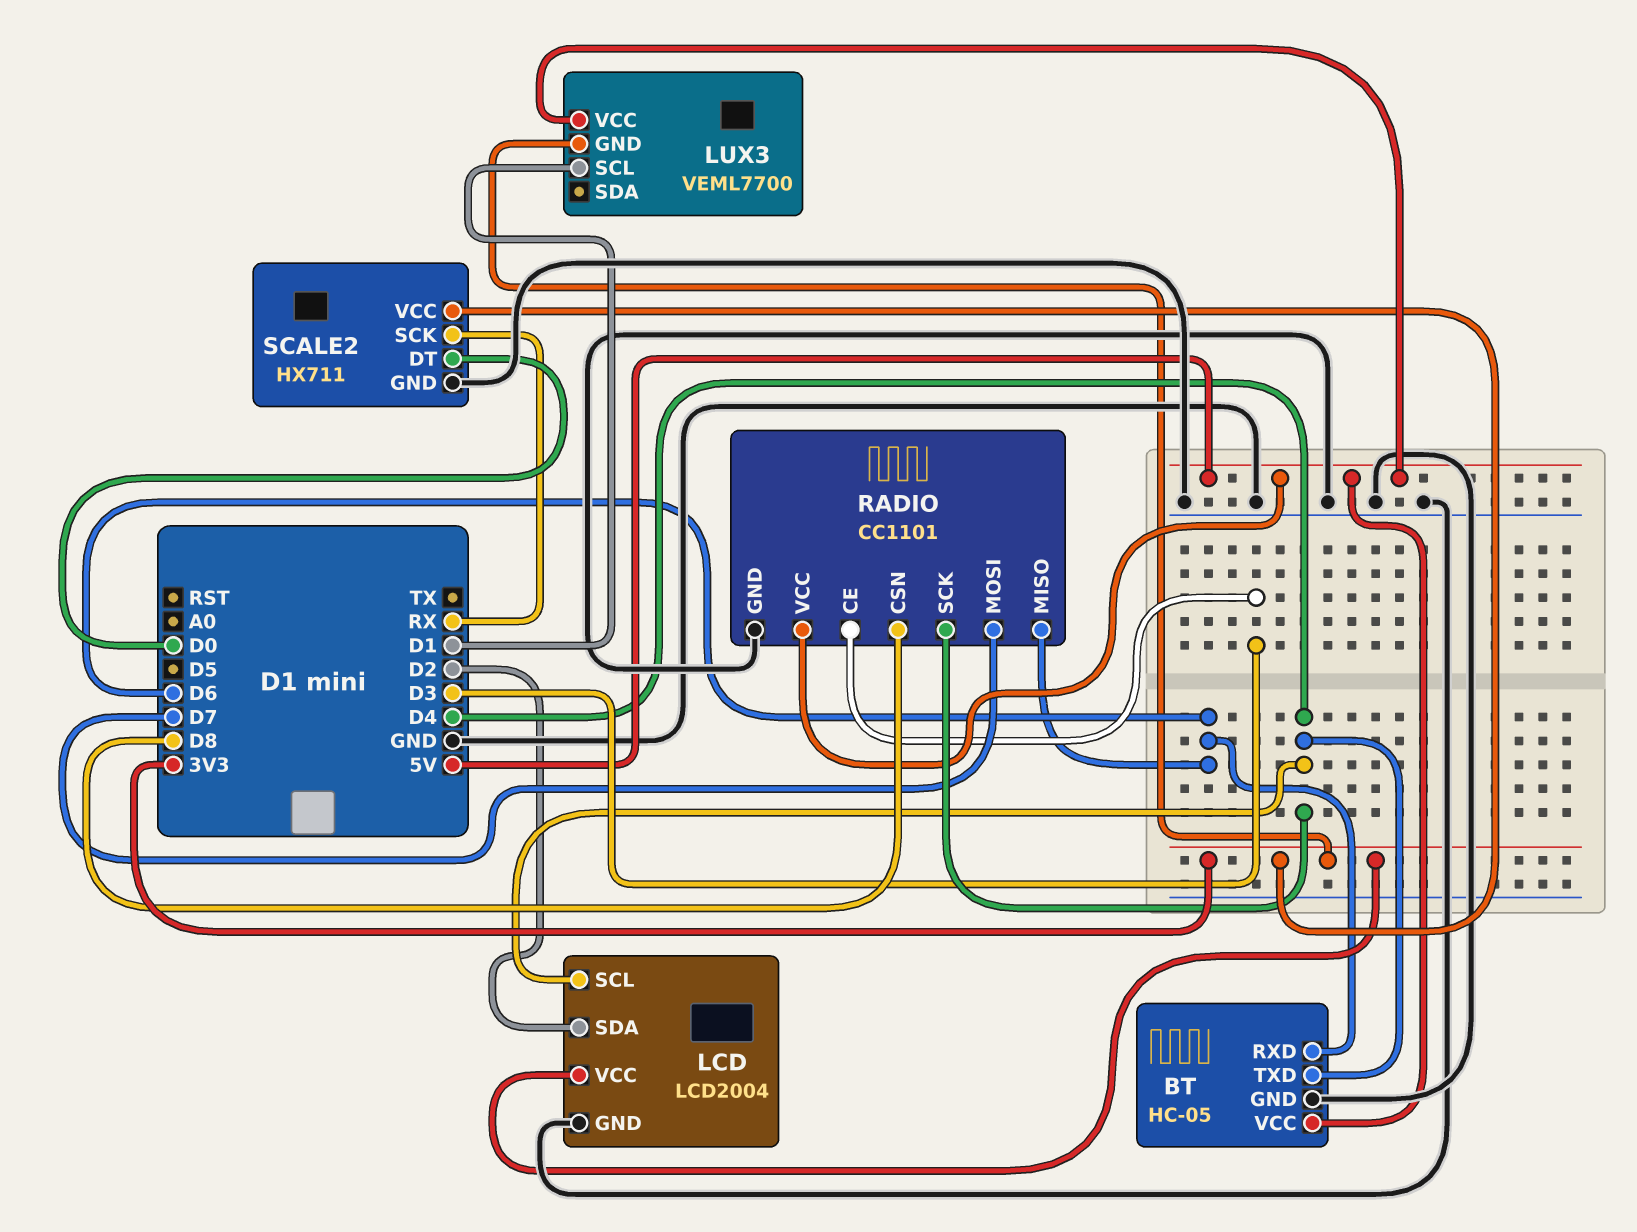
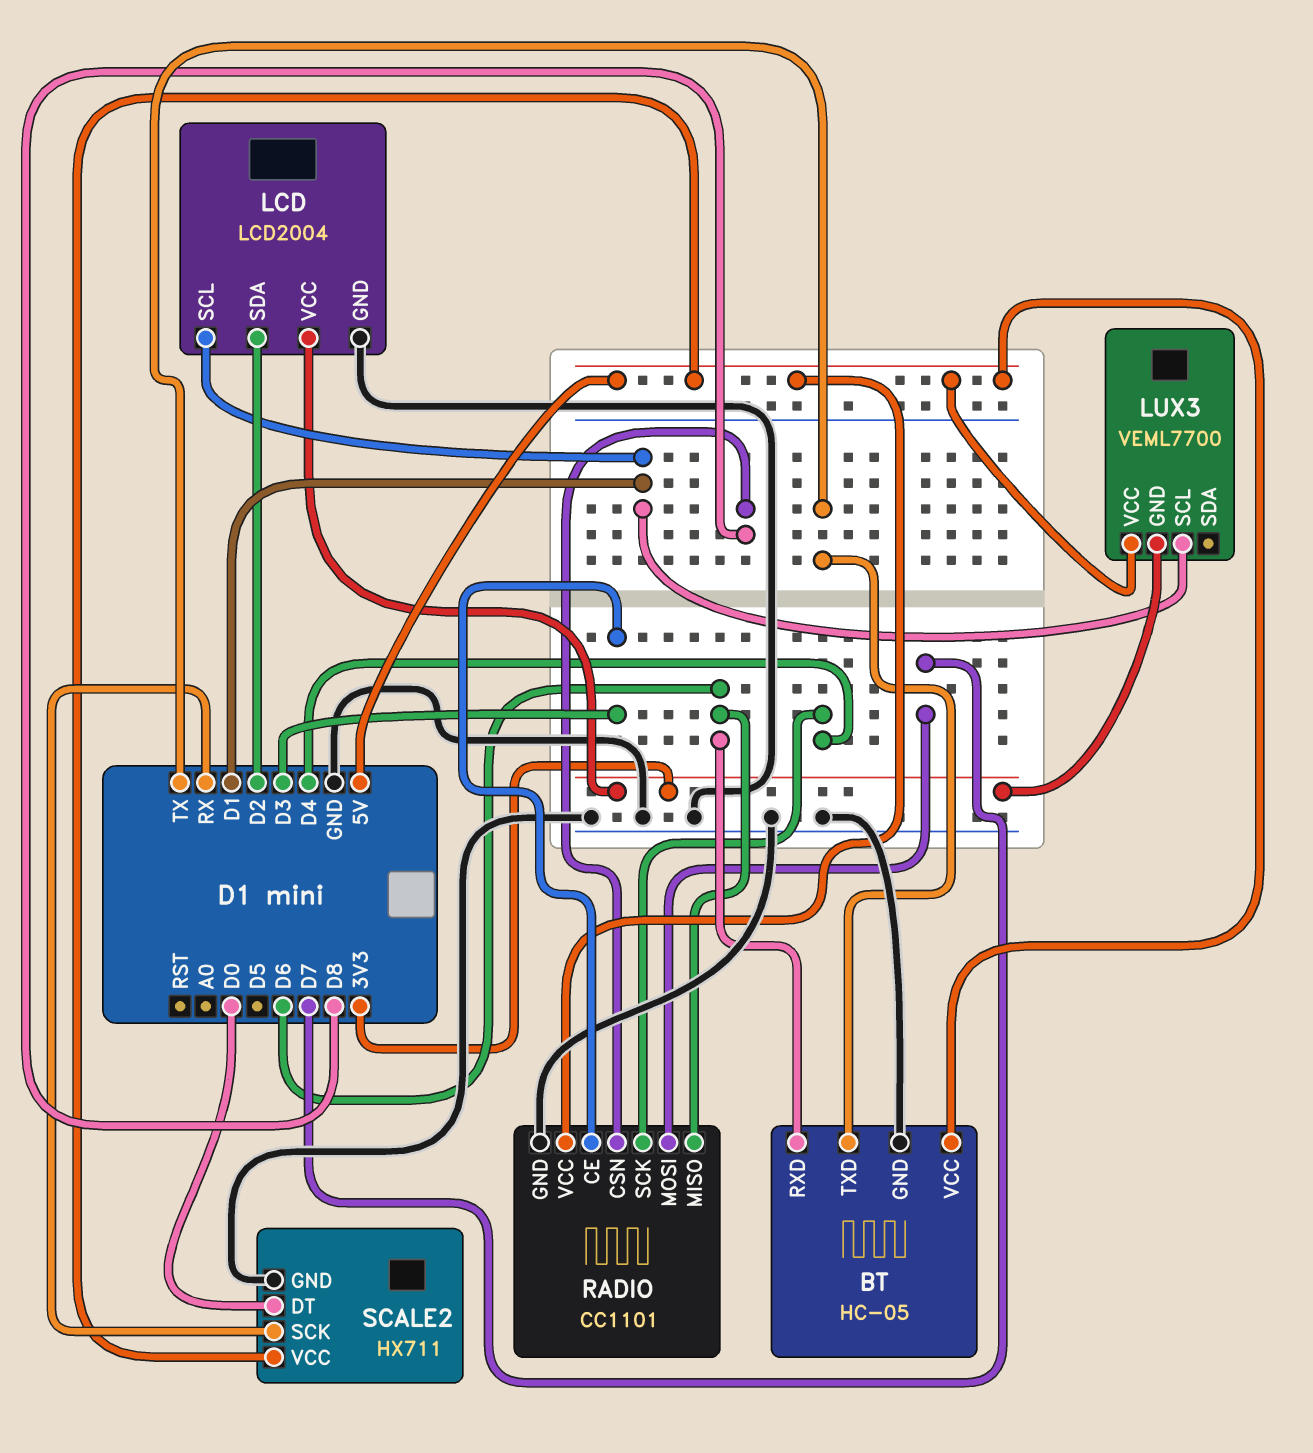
BT pin TXD: D4 -> TX
LCD pin SCL: D4 -> D1
SCALE2 pin VCC: 3V3 -> 5V

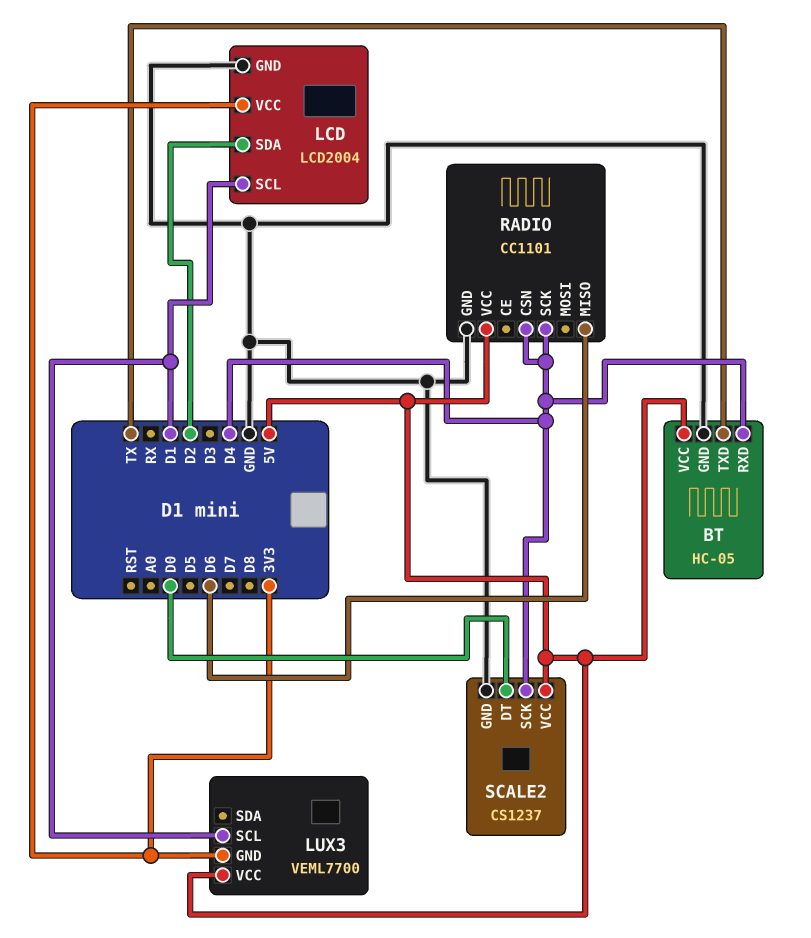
BT pin RXD: D6 -> D4
RADIO pin CE: D3 -> none
RADIO pin CSN: D8 -> D4
RADIO pin MOSI: D7 -> none
SCALE2: HX711 -> CS1237
SCALE2 pin SCK: RX -> D4

